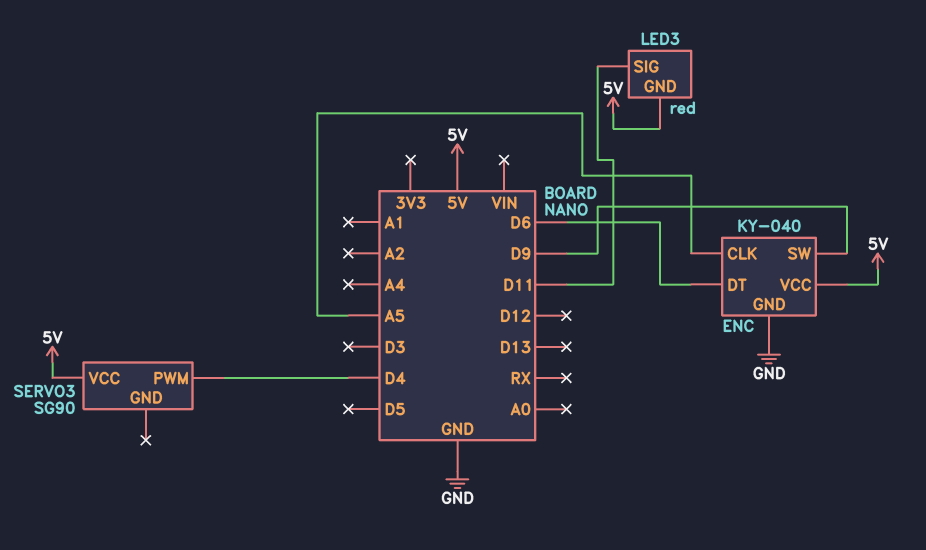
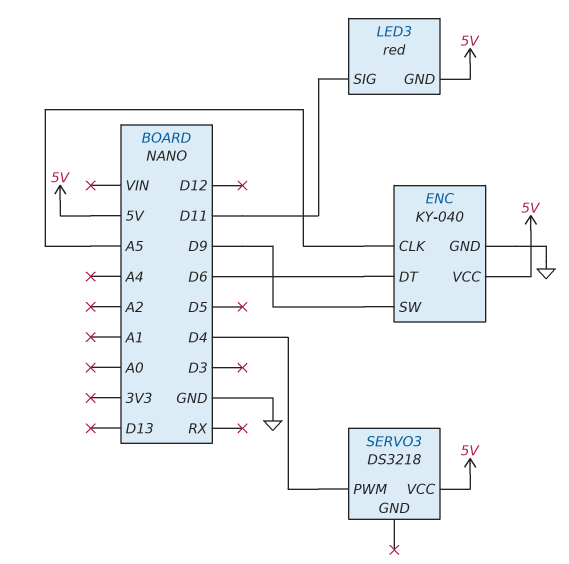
SERVO3: SG90 -> DS3218

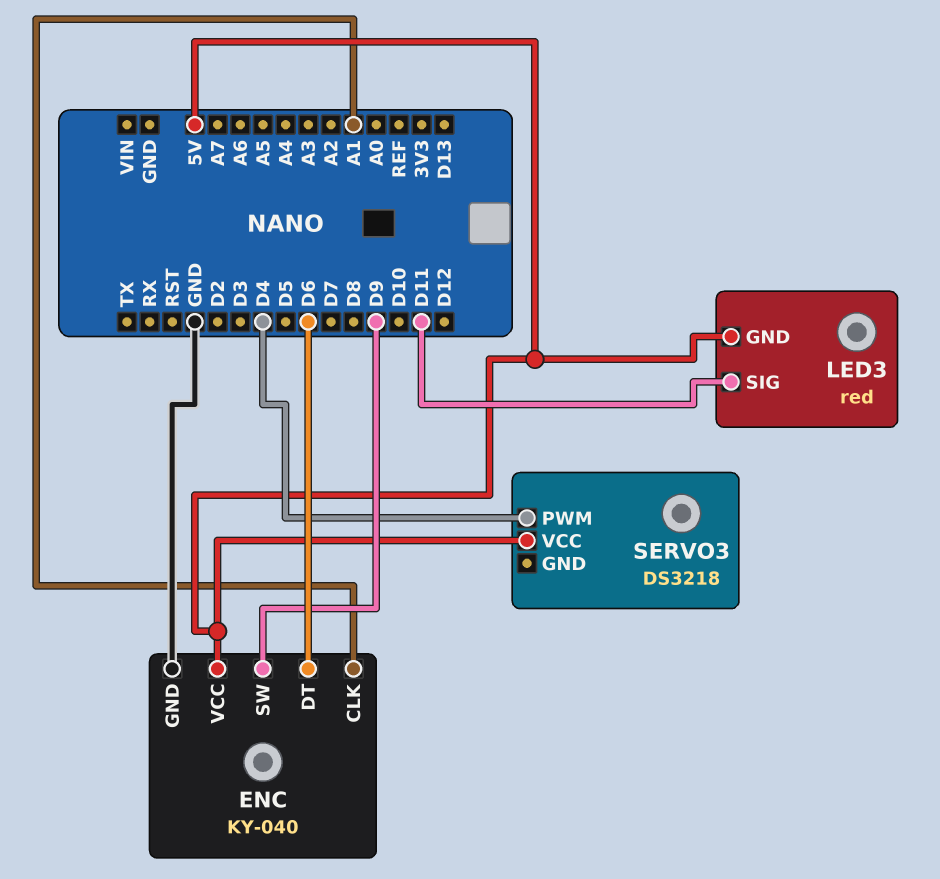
ENC pin CLK: A5 -> A1

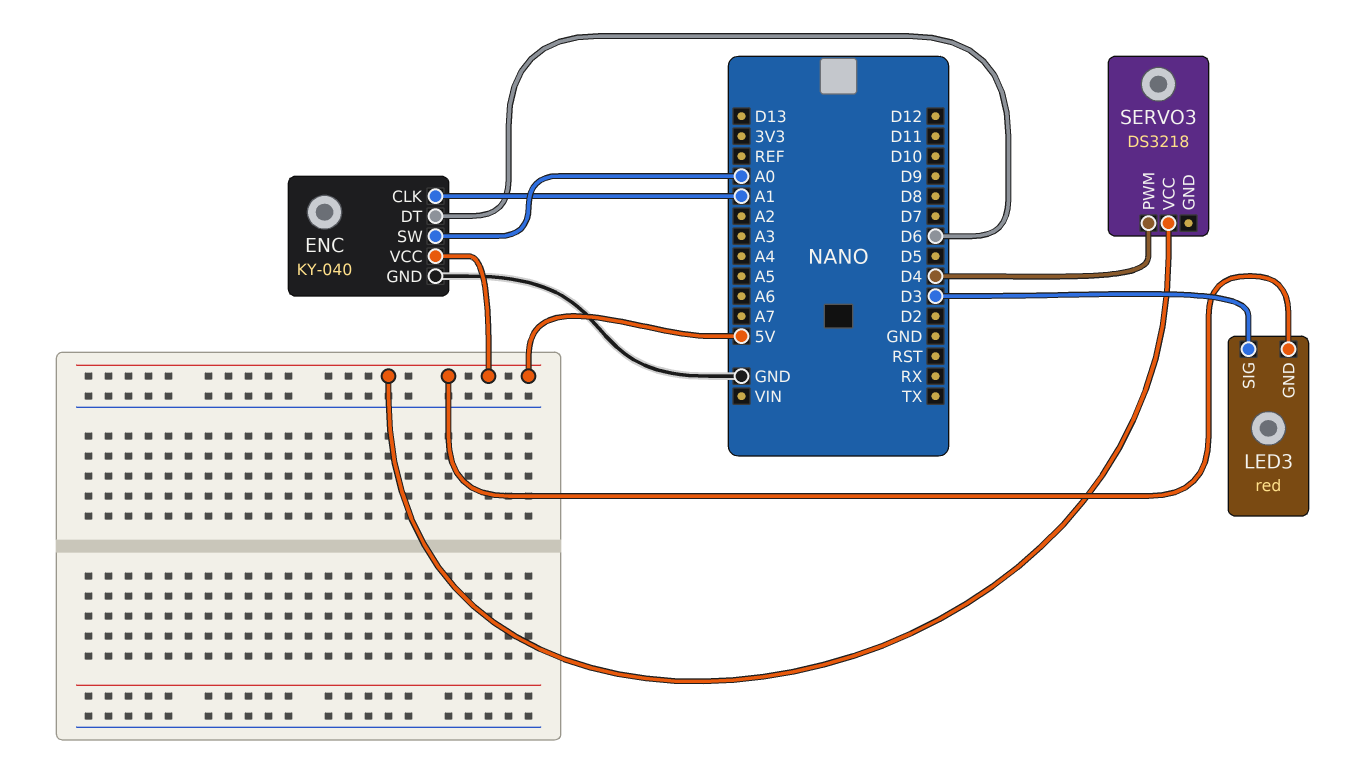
ENC pin SW: D9 -> A0
LED3 pin SIG: D11 -> D3

